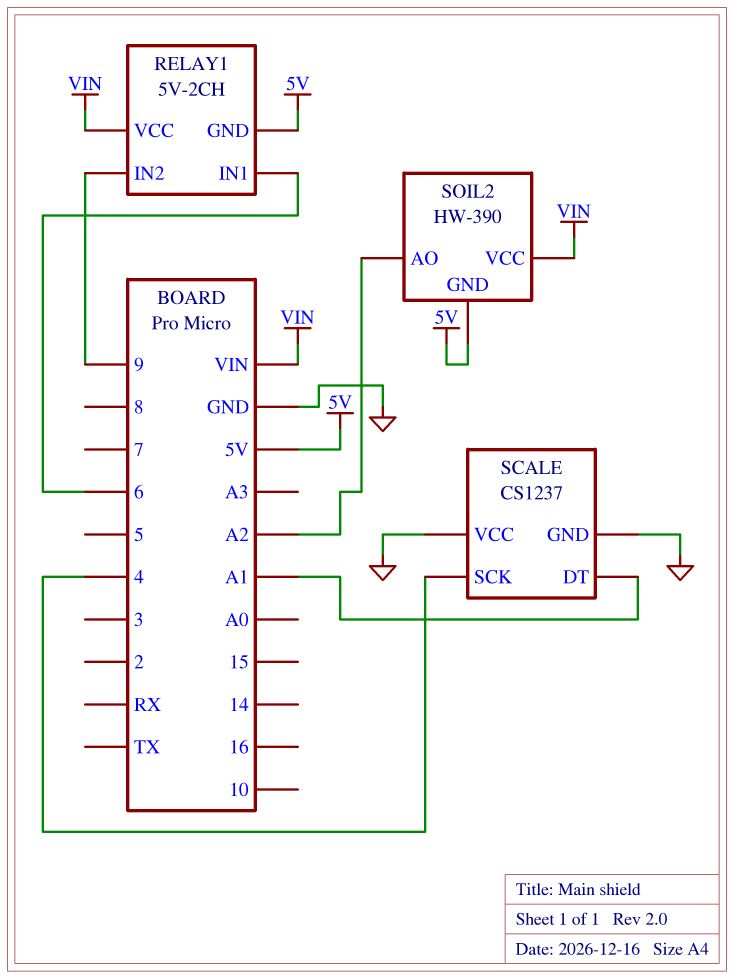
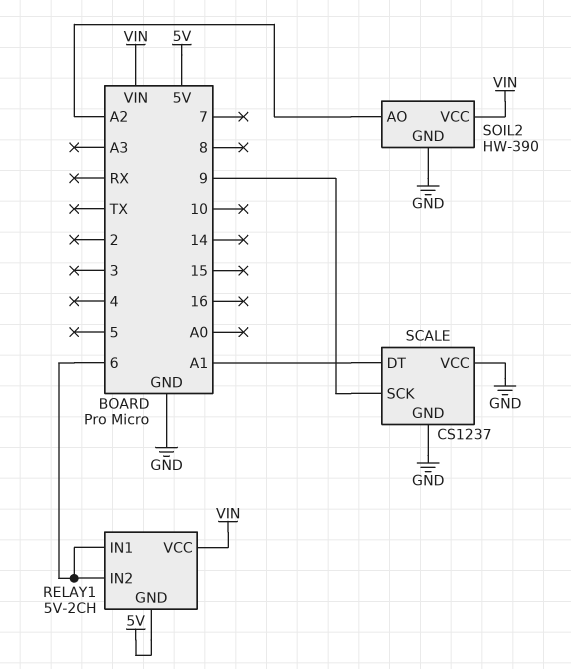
RELAY1 pin IN2: 9 -> 6
SCALE pin SCK: 4 -> 9
SOIL2 pin GND: 5V -> GND

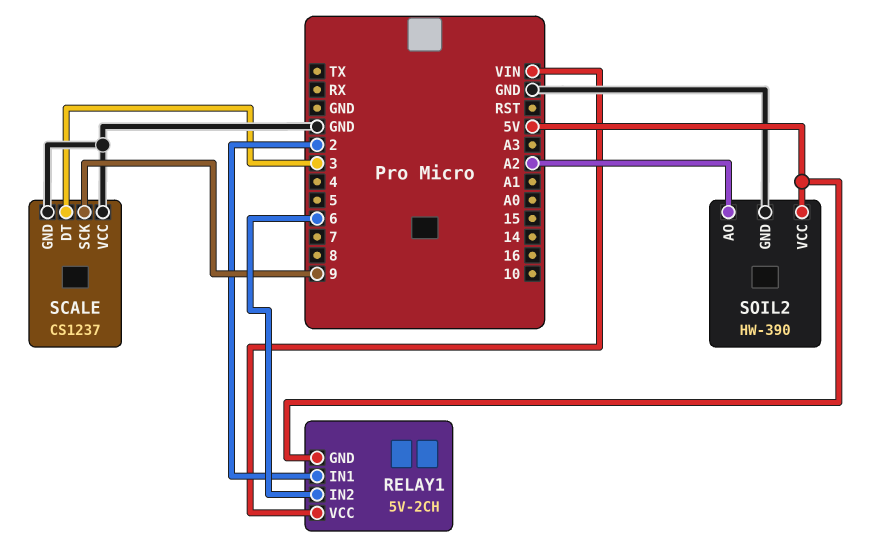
RELAY1 pin IN1: 6 -> 2
SCALE pin DT: A1 -> 3
SOIL2 pin VCC: VIN -> 5V

